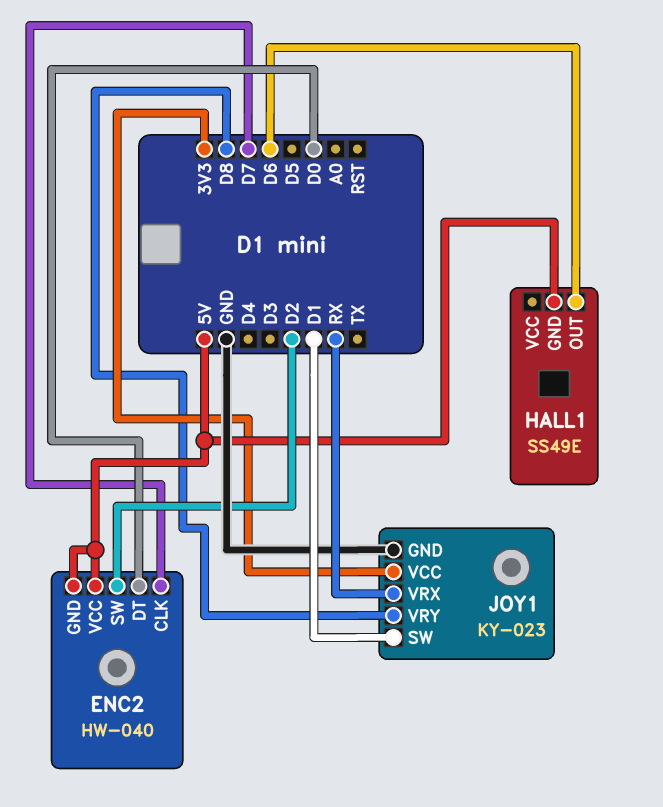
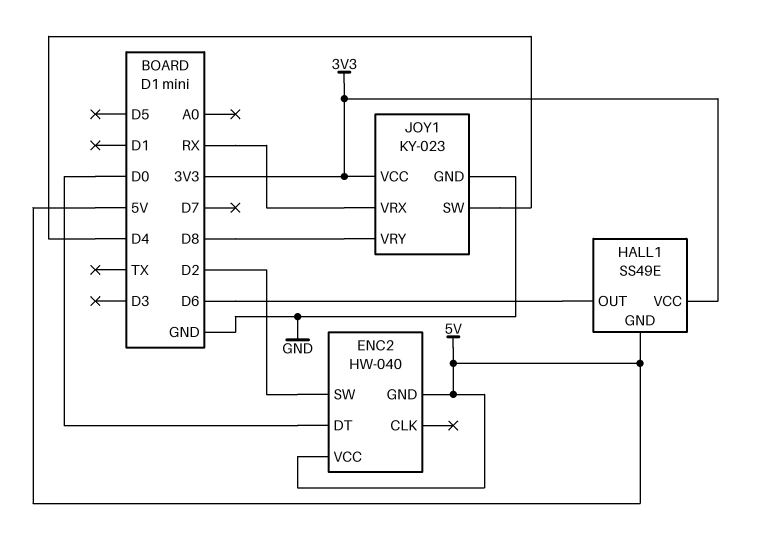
ENC2 pin CLK: D7 -> none
HALL1 pin VCC: none -> 3V3
JOY1 pin SW: D1 -> D4

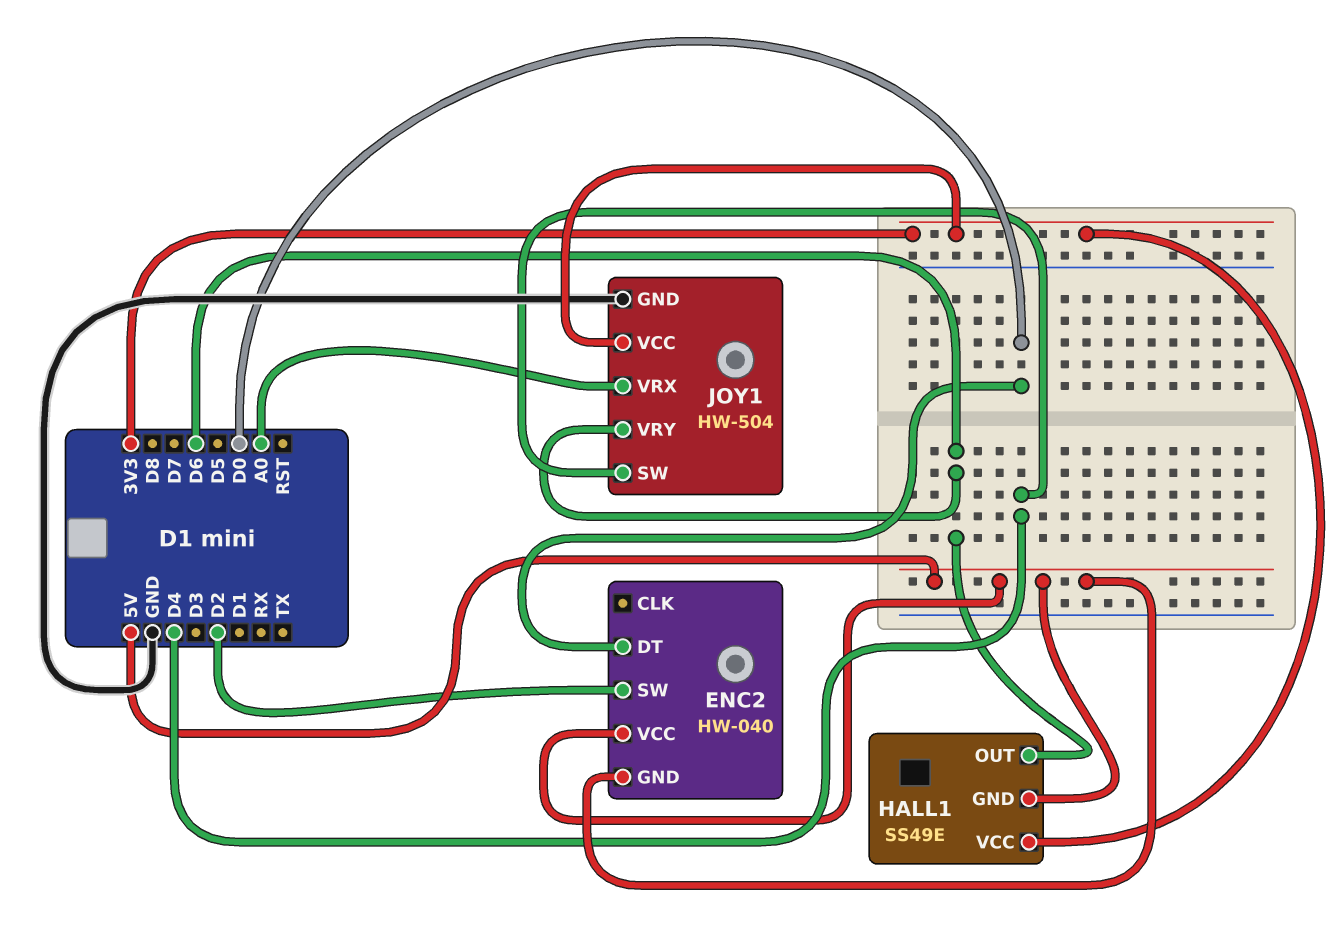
JOY1: KY-023 -> HW-504
JOY1 pin VRX: RX -> A0
JOY1 pin VRY: D8 -> D6

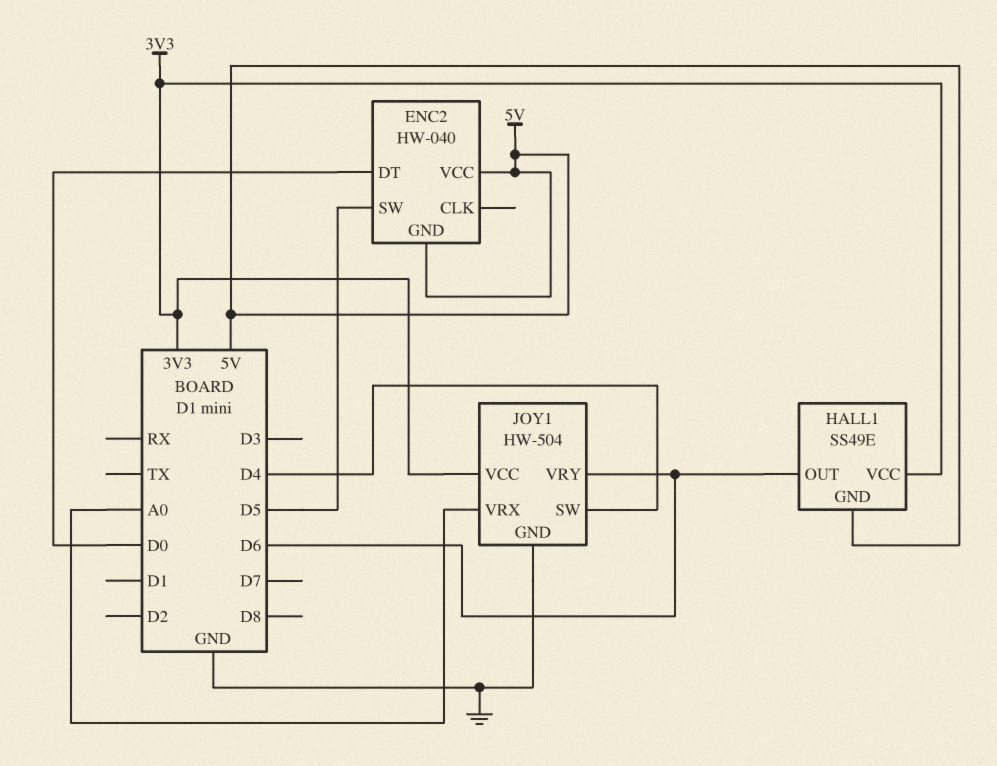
ENC2 pin SW: D2 -> D5

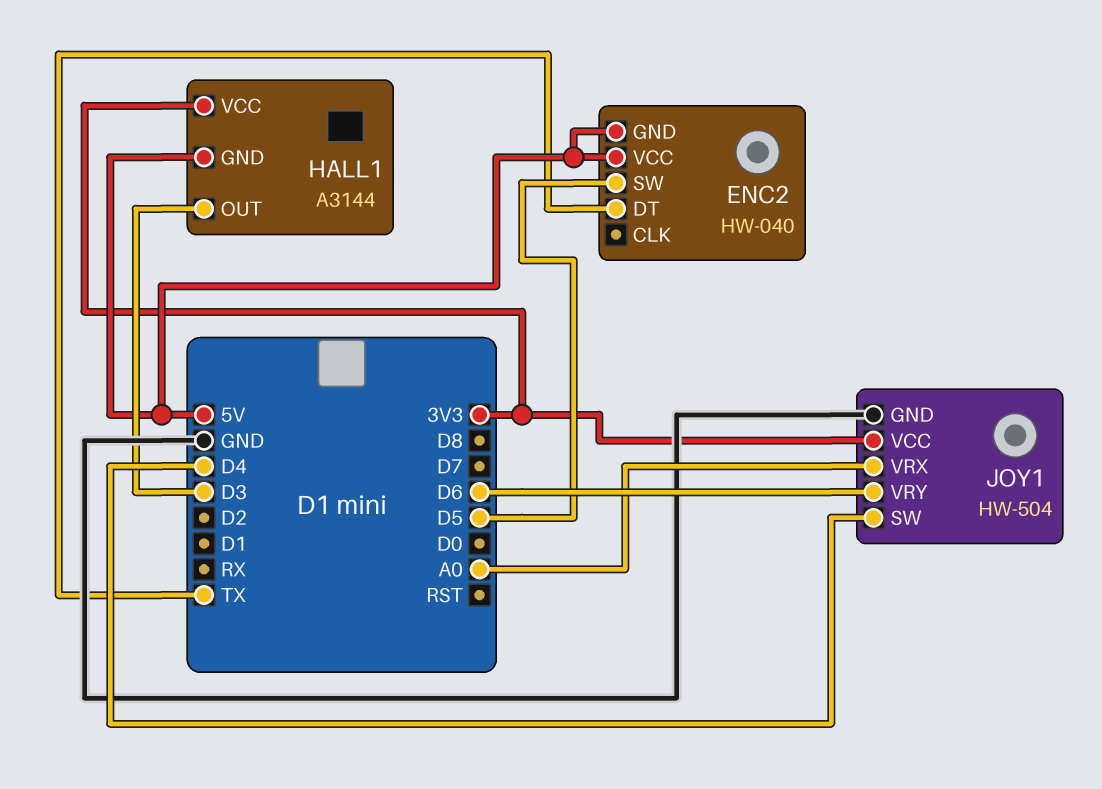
ENC2 pin DT: D0 -> TX
HALL1: SS49E -> A3144
HALL1 pin OUT: D6 -> D3

